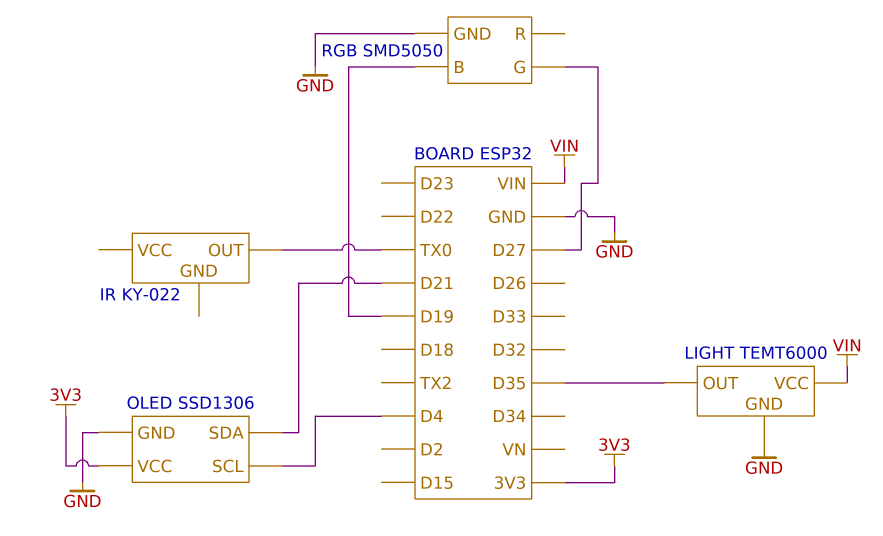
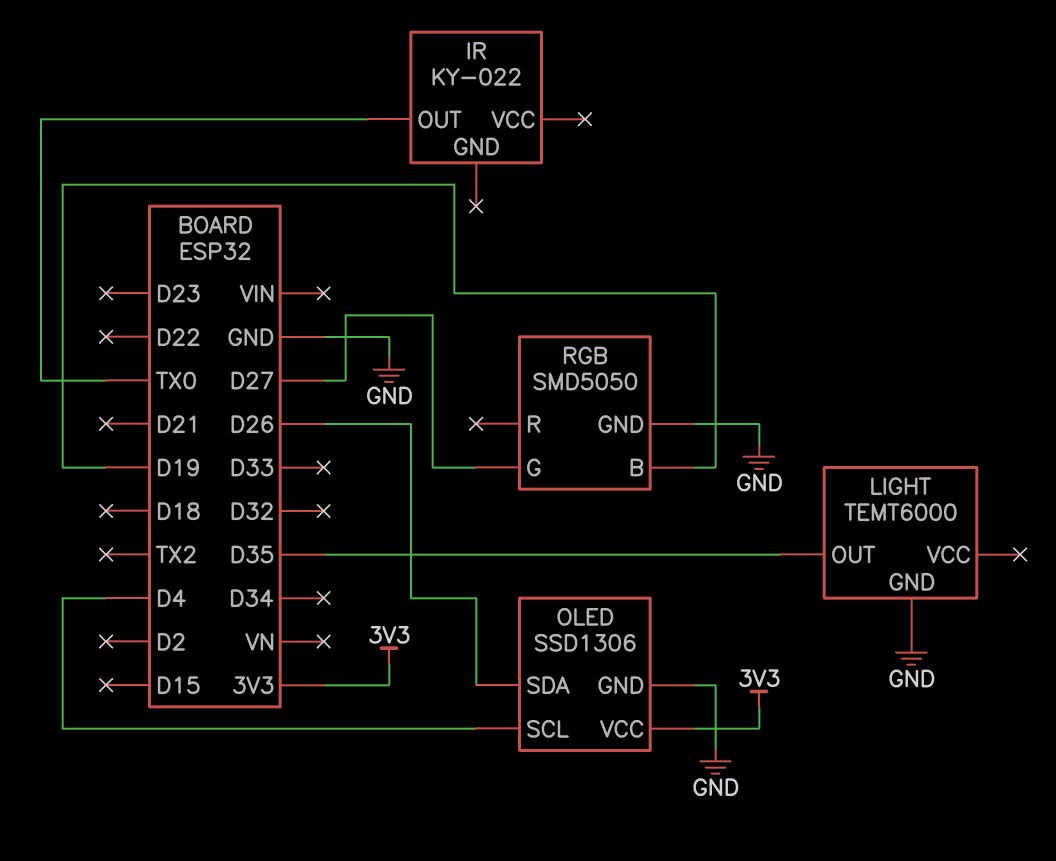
LIGHT pin VCC: VIN -> none
OLED pin SDA: D21 -> D26

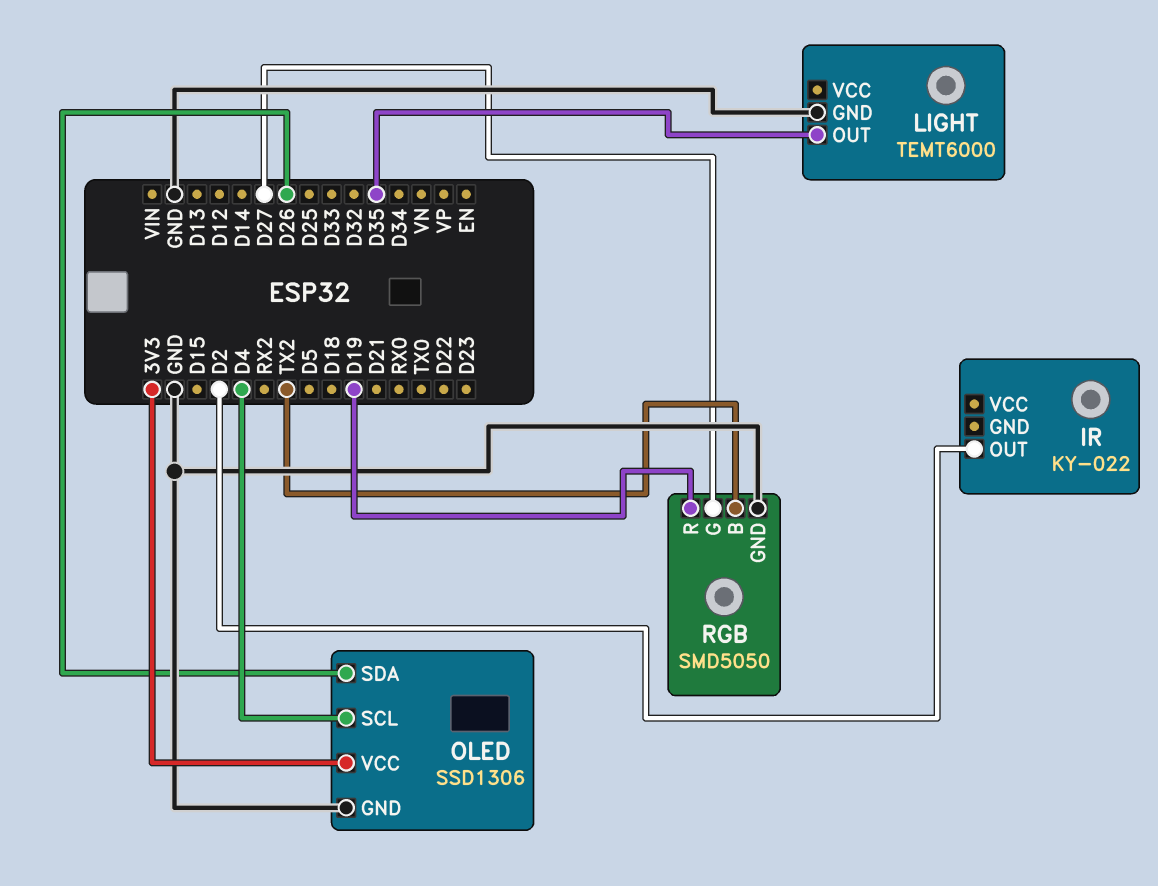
IR pin OUT: TX0 -> D2
RGB pin B: D19 -> TX2
RGB pin R: none -> D19

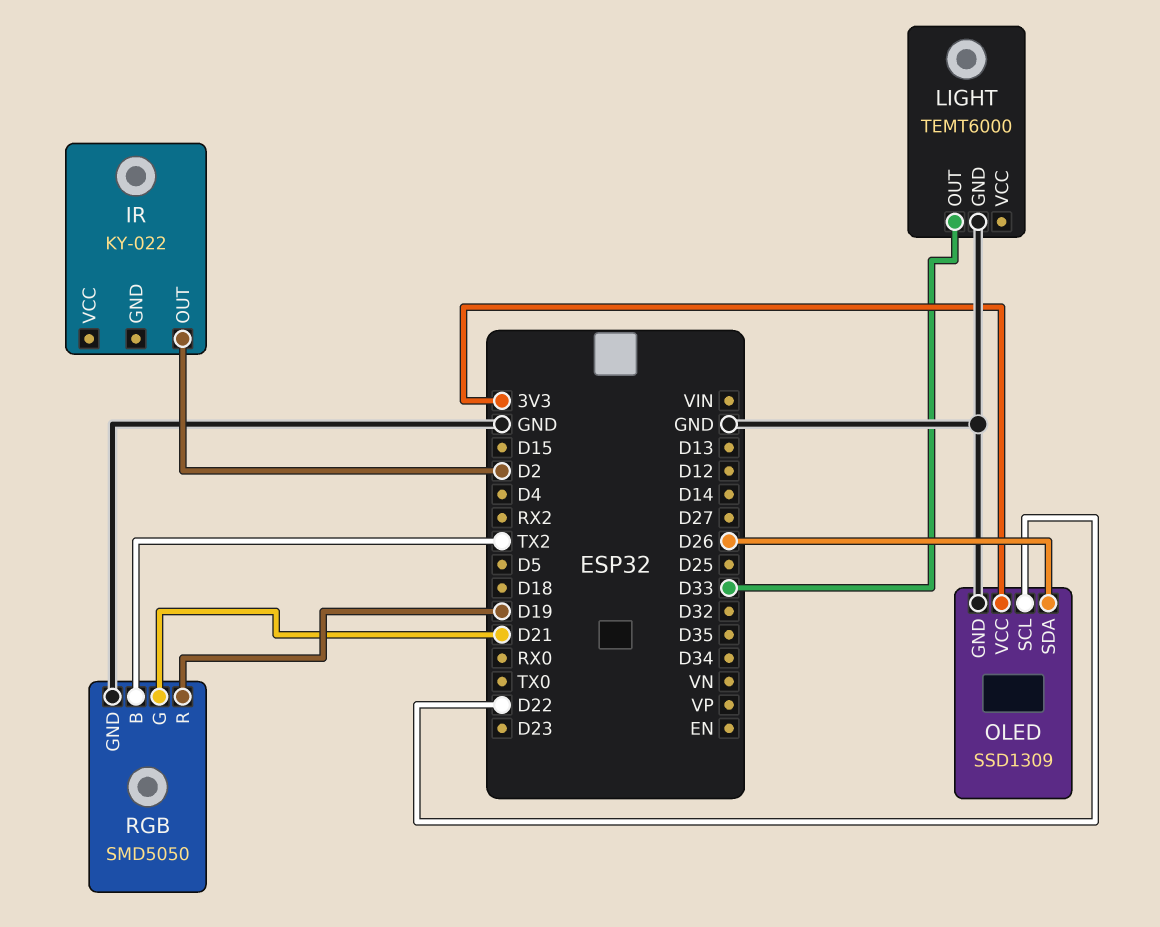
LIGHT pin OUT: D35 -> D33
OLED: SSD1306 -> SSD1309
OLED pin SCL: D4 -> D22
RGB pin G: D27 -> D21

